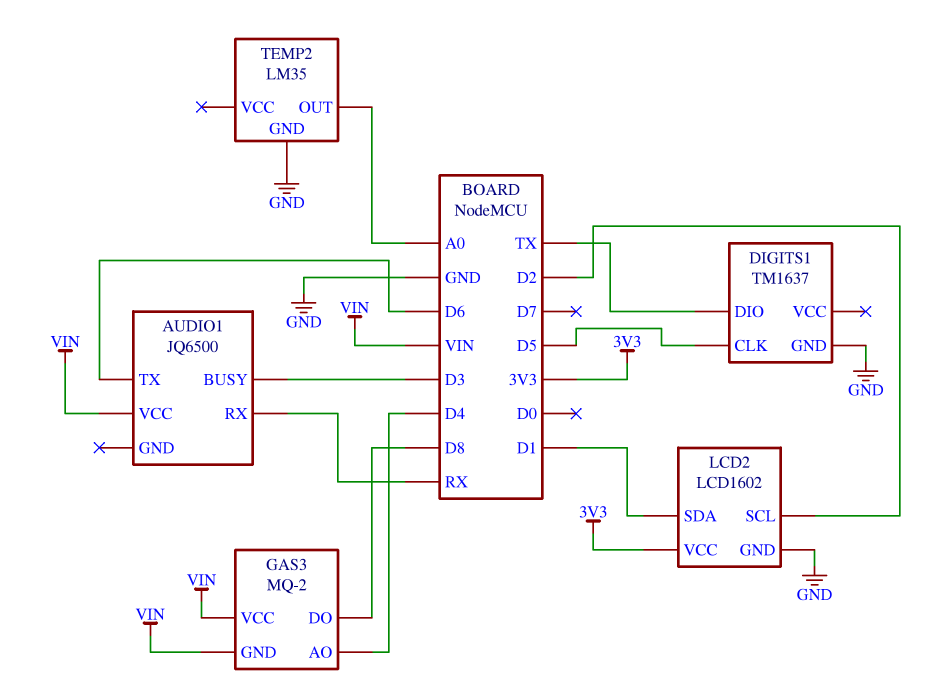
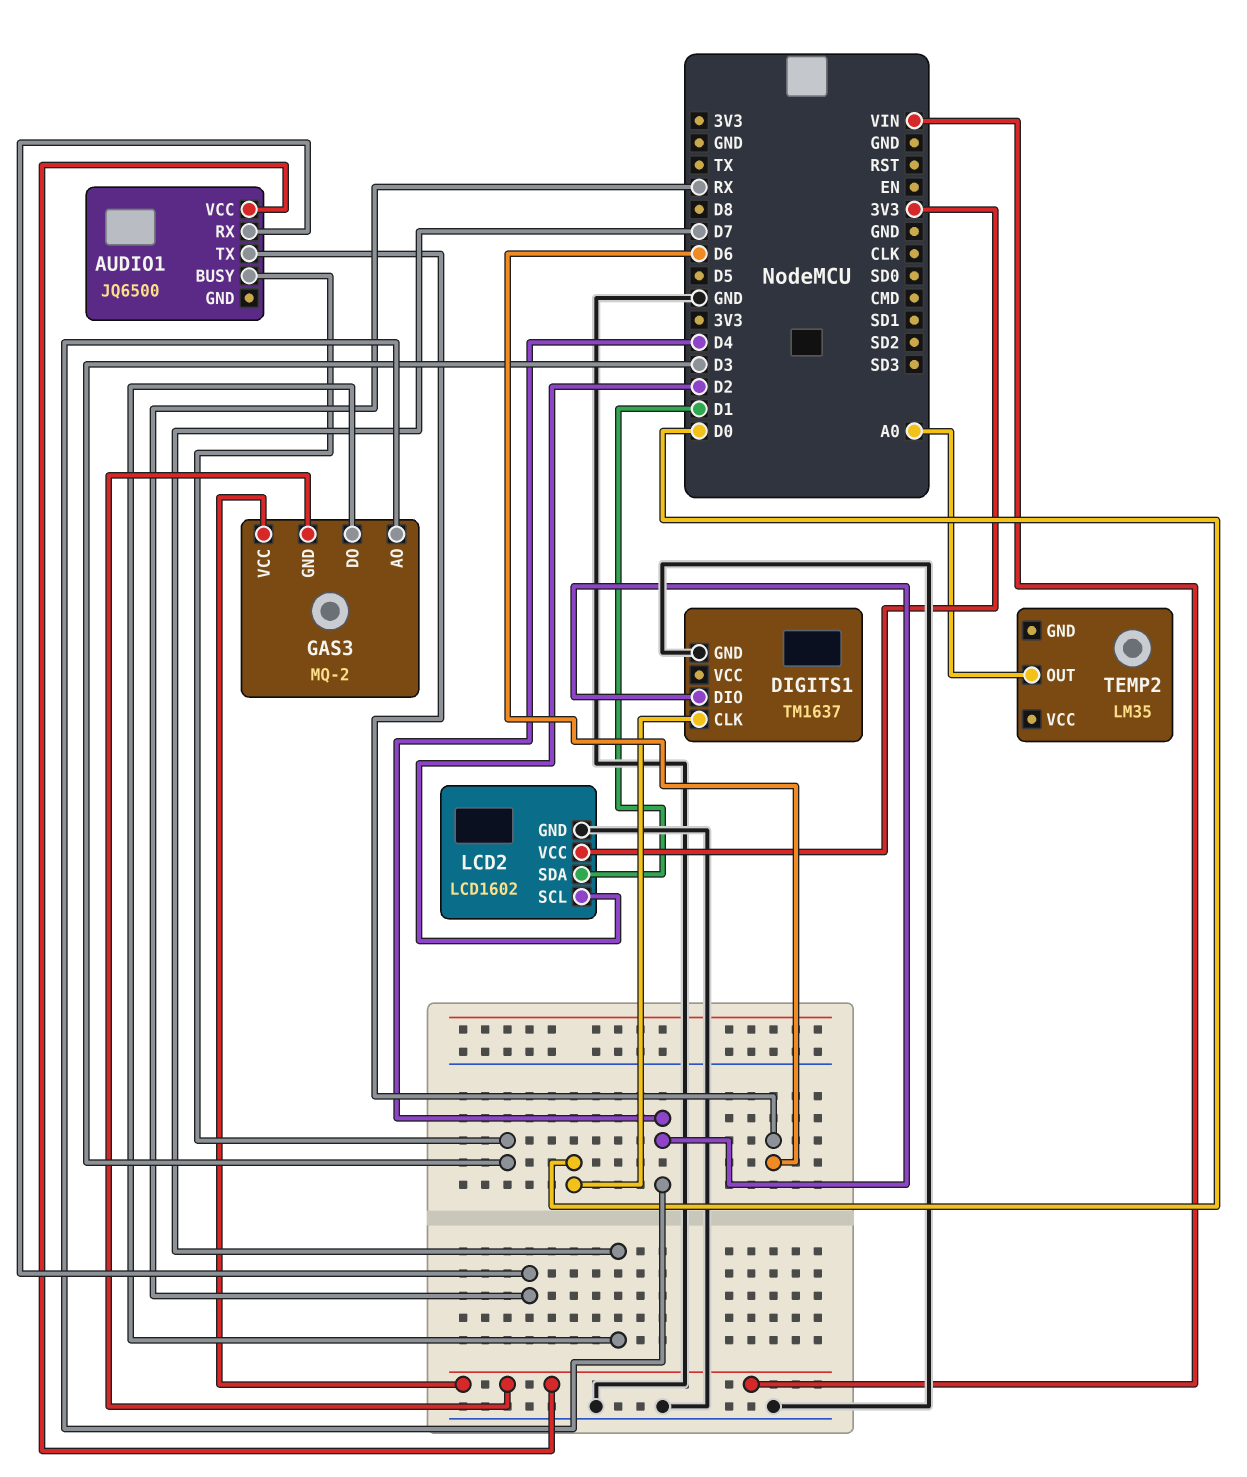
DIGITS1 pin CLK: D5 -> D0
DIGITS1 pin DIO: TX -> D4
GAS3 pin DO: D8 -> D7
TEMP2 pin GND: GND -> none

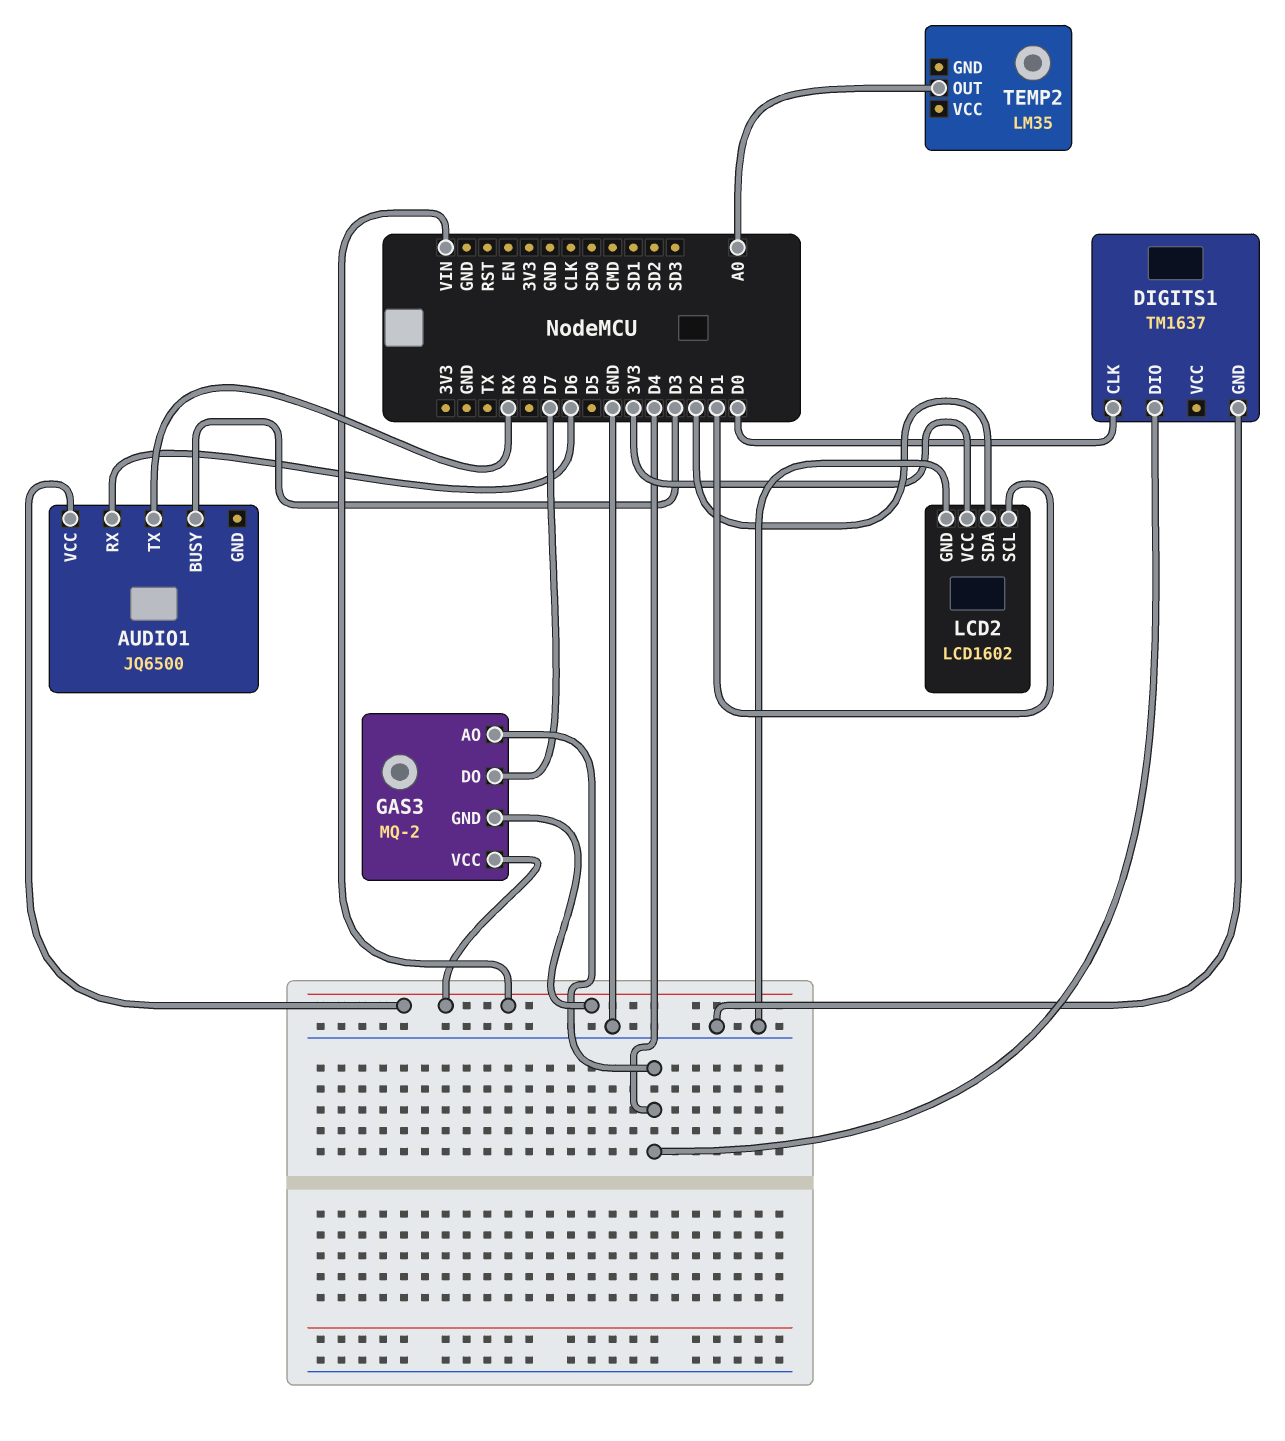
AUDIO1 pin RX: RX -> D6
AUDIO1 pin TX: D6 -> RX
LCD2 pin SCL: D2 -> D1
LCD2 pin SDA: D1 -> D2

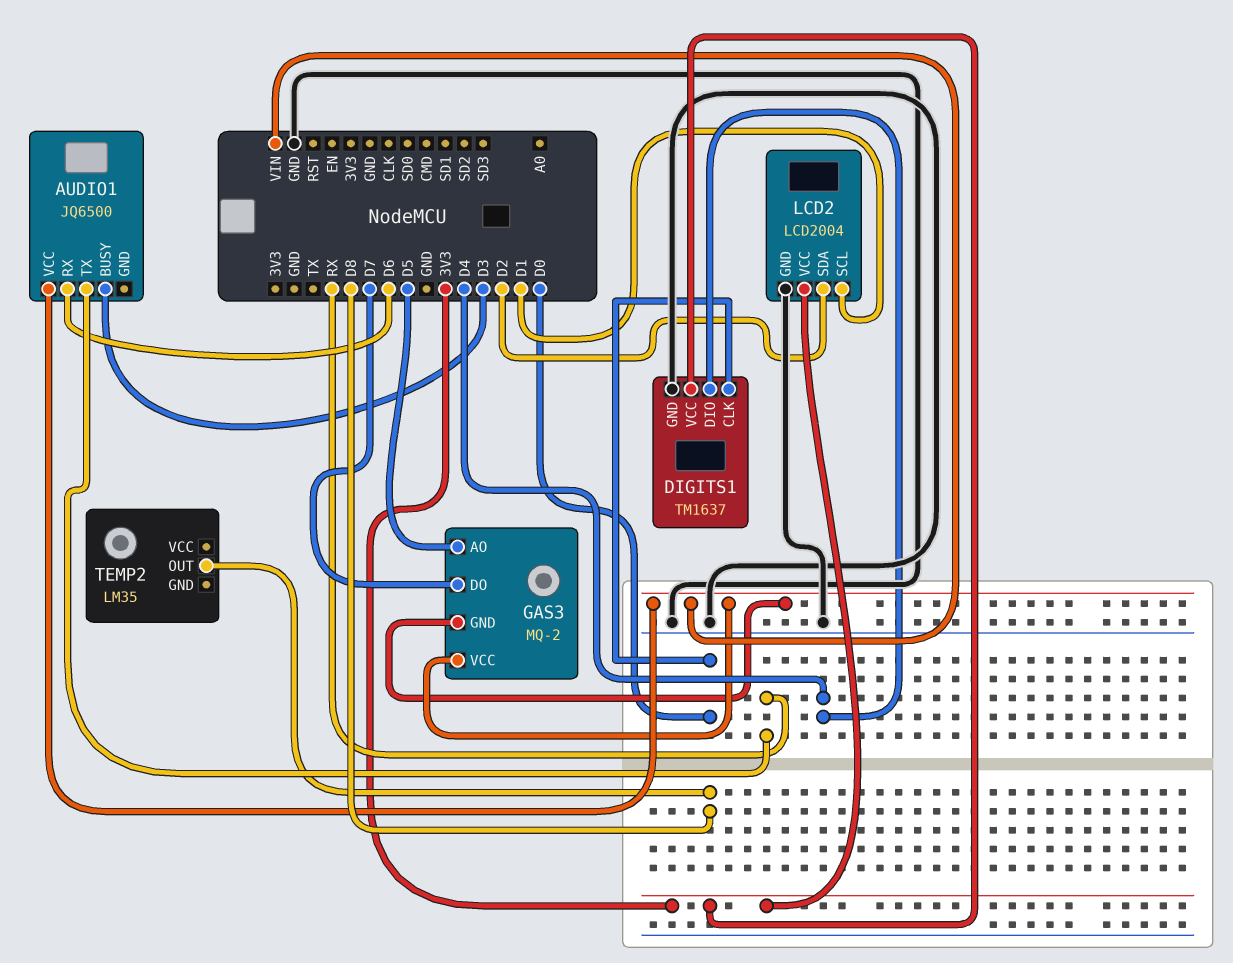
DIGITS1 pin VCC: none -> 3V3
GAS3 pin AO: D4 -> D5
LCD2: LCD1602 -> LCD2004
TEMP2 pin OUT: A0 -> D8

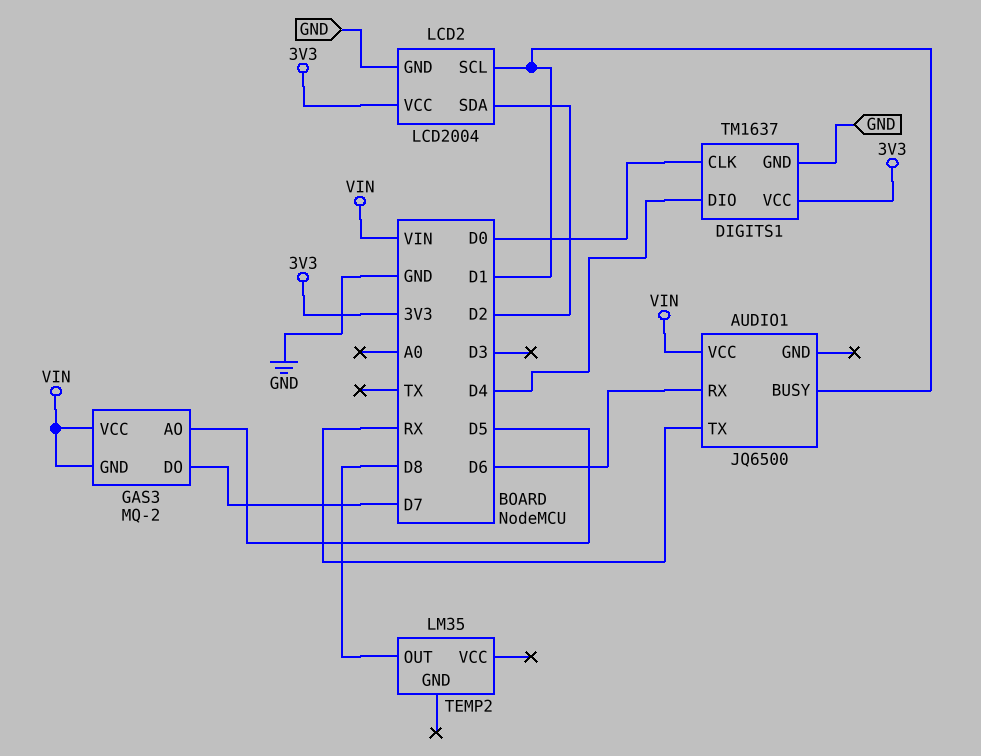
AUDIO1 pin BUSY: D3 -> D1

